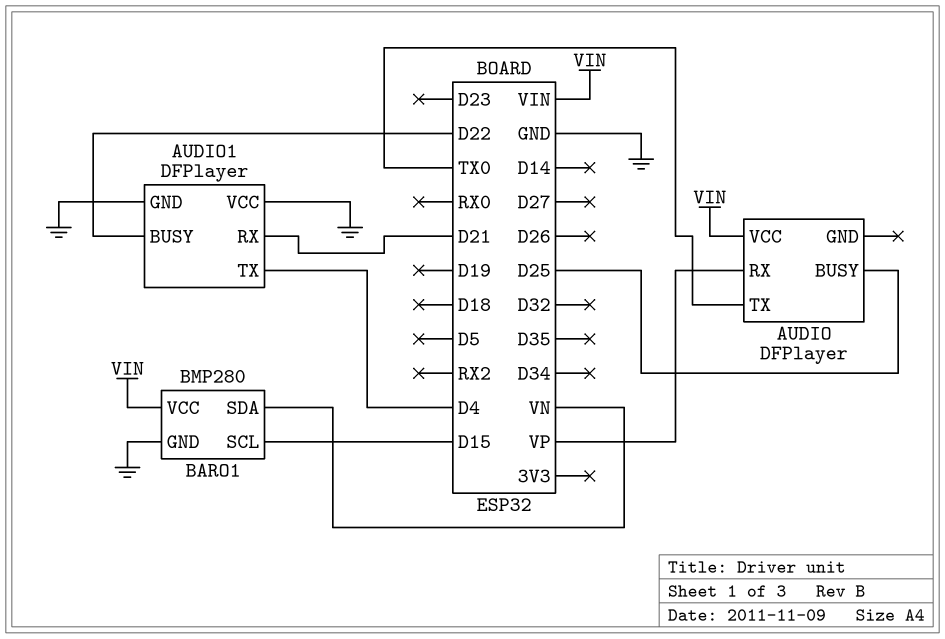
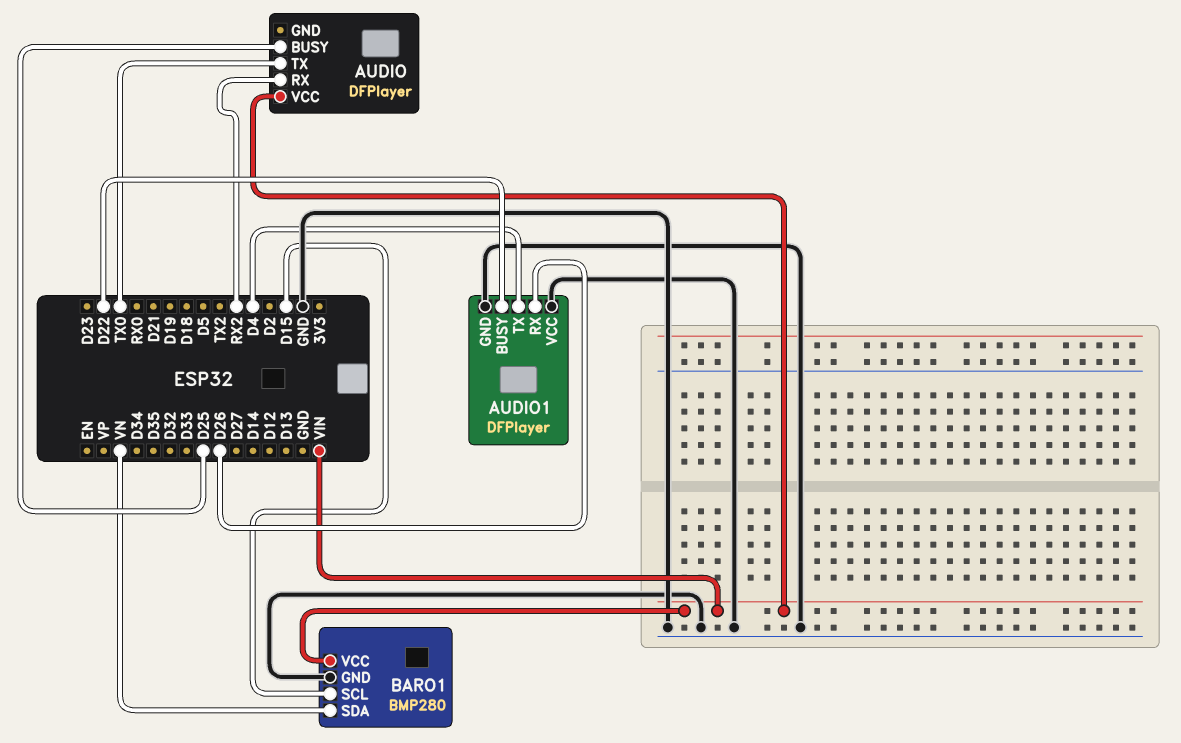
AUDIO pin RX: VP -> RX2
AUDIO1 pin RX: D21 -> D26

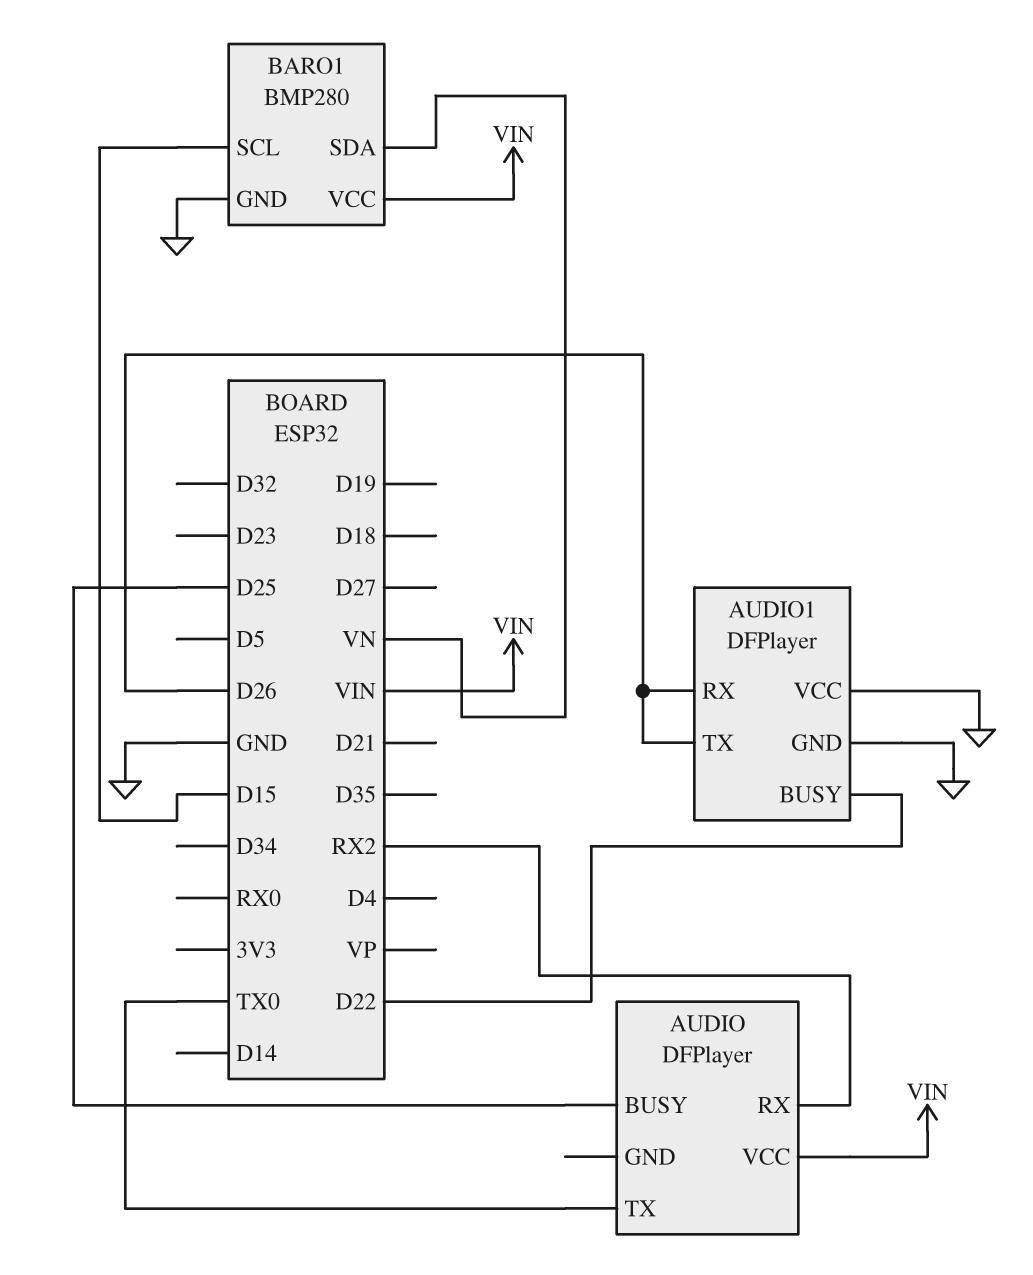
AUDIO1 pin TX: D4 -> D26

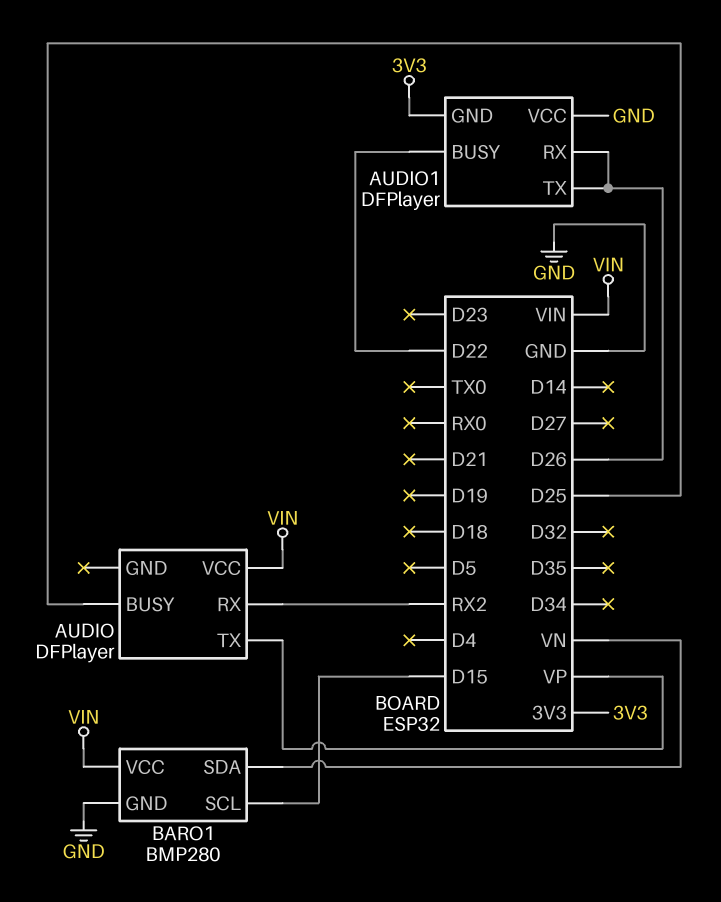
AUDIO pin TX: TX0 -> VP
AUDIO1 pin GND: GND -> 3V3

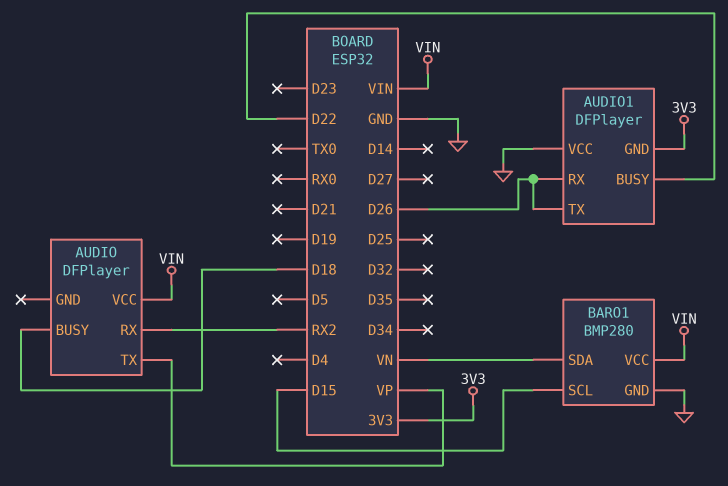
AUDIO pin BUSY: D25 -> D18

